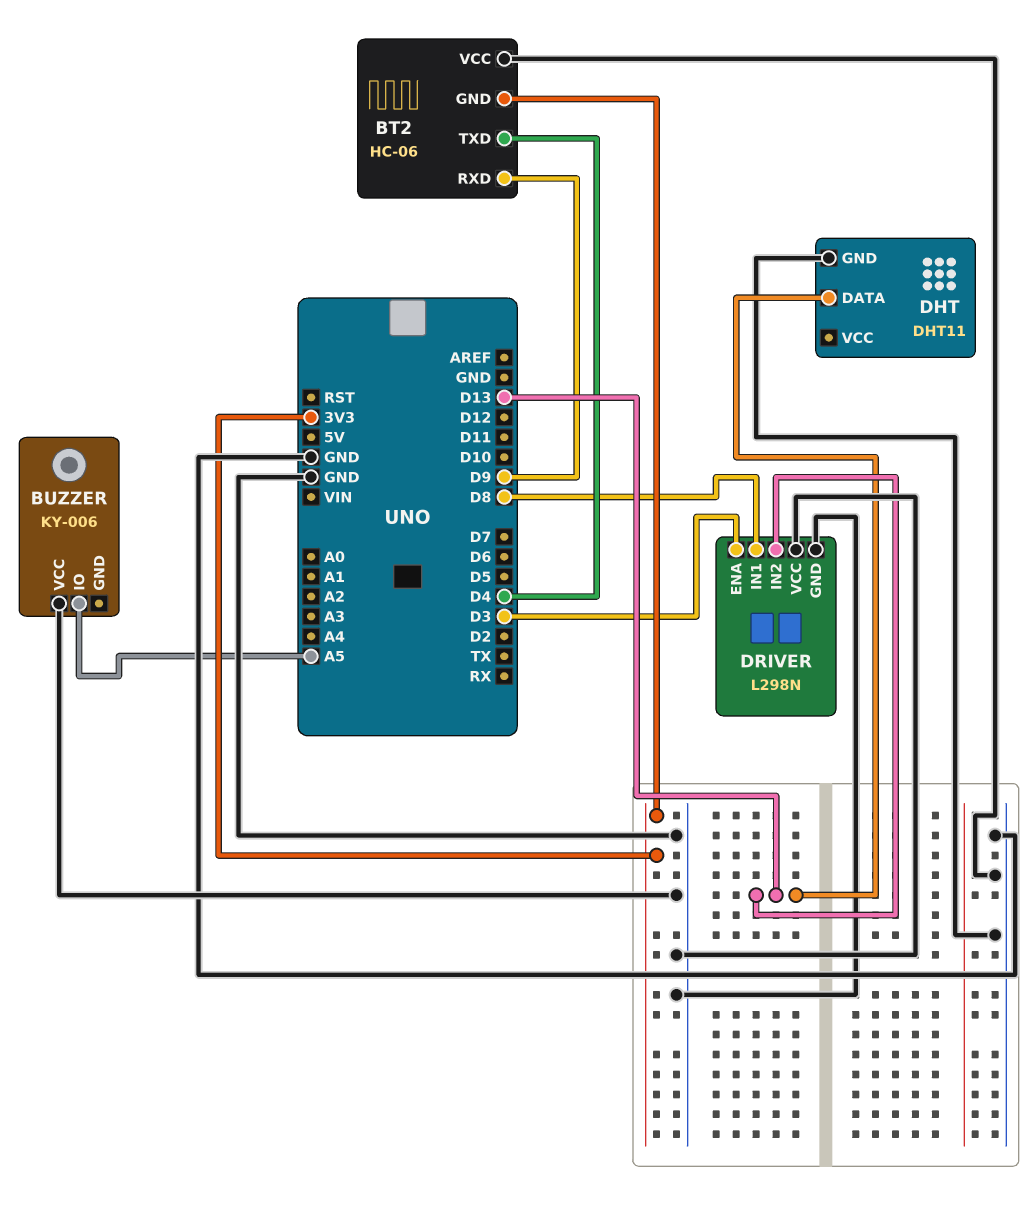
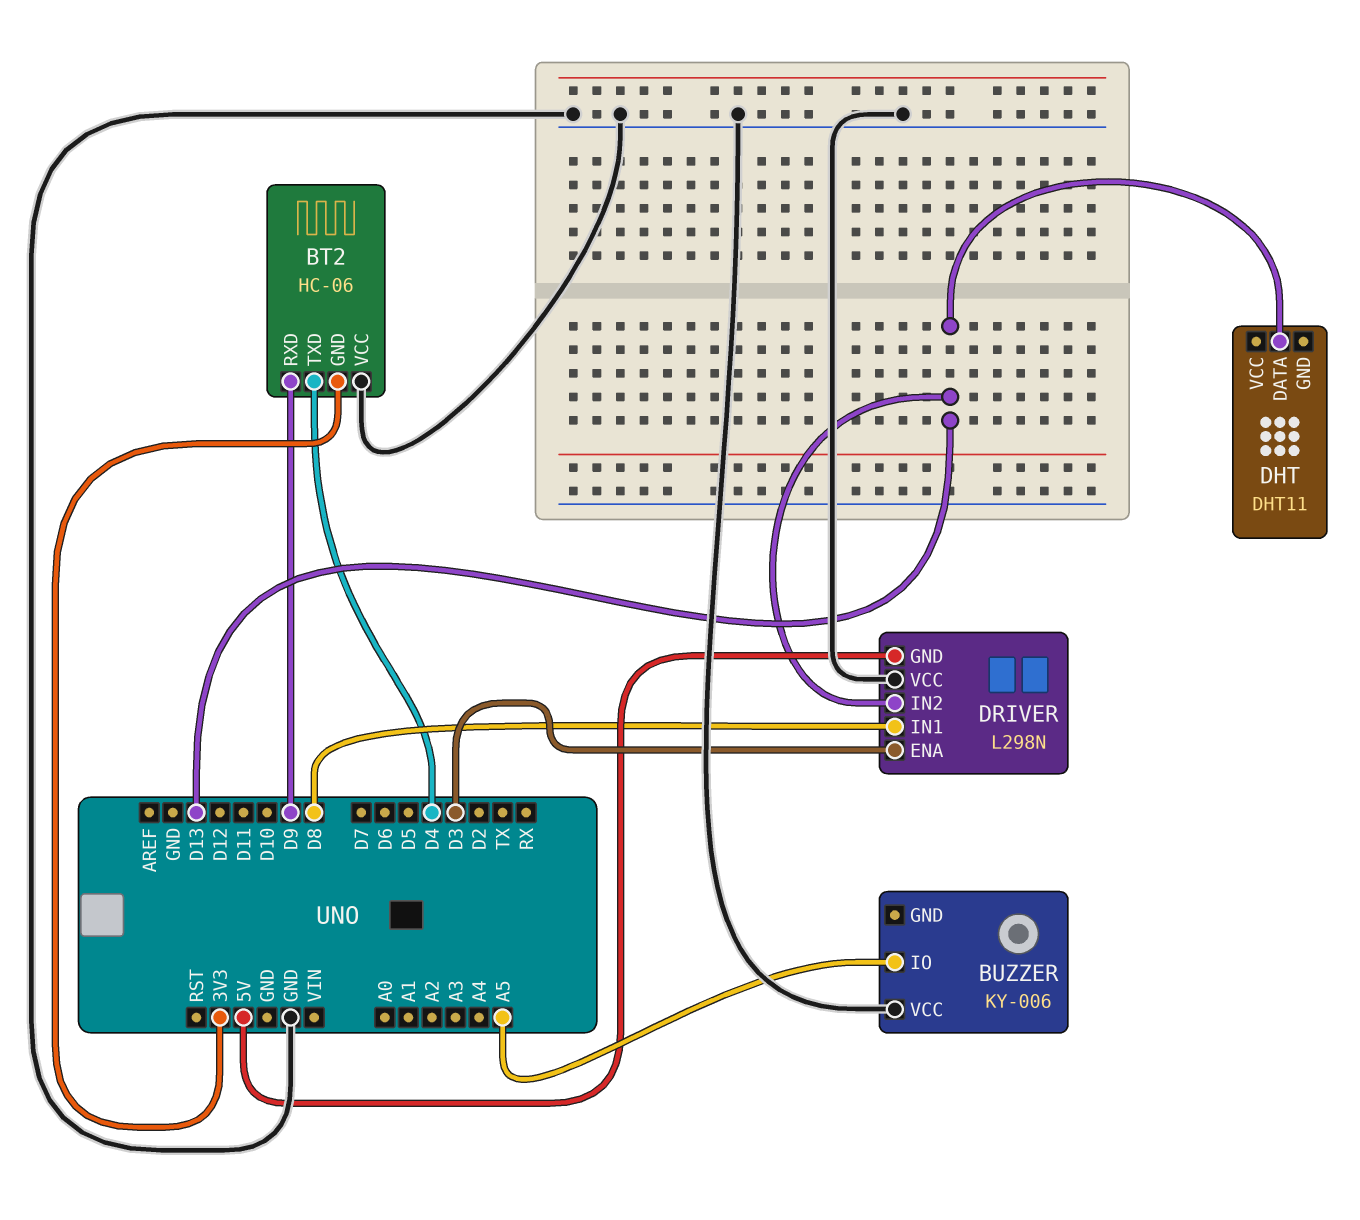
DHT pin GND: GND -> none
DRIVER pin GND: GND -> 5V

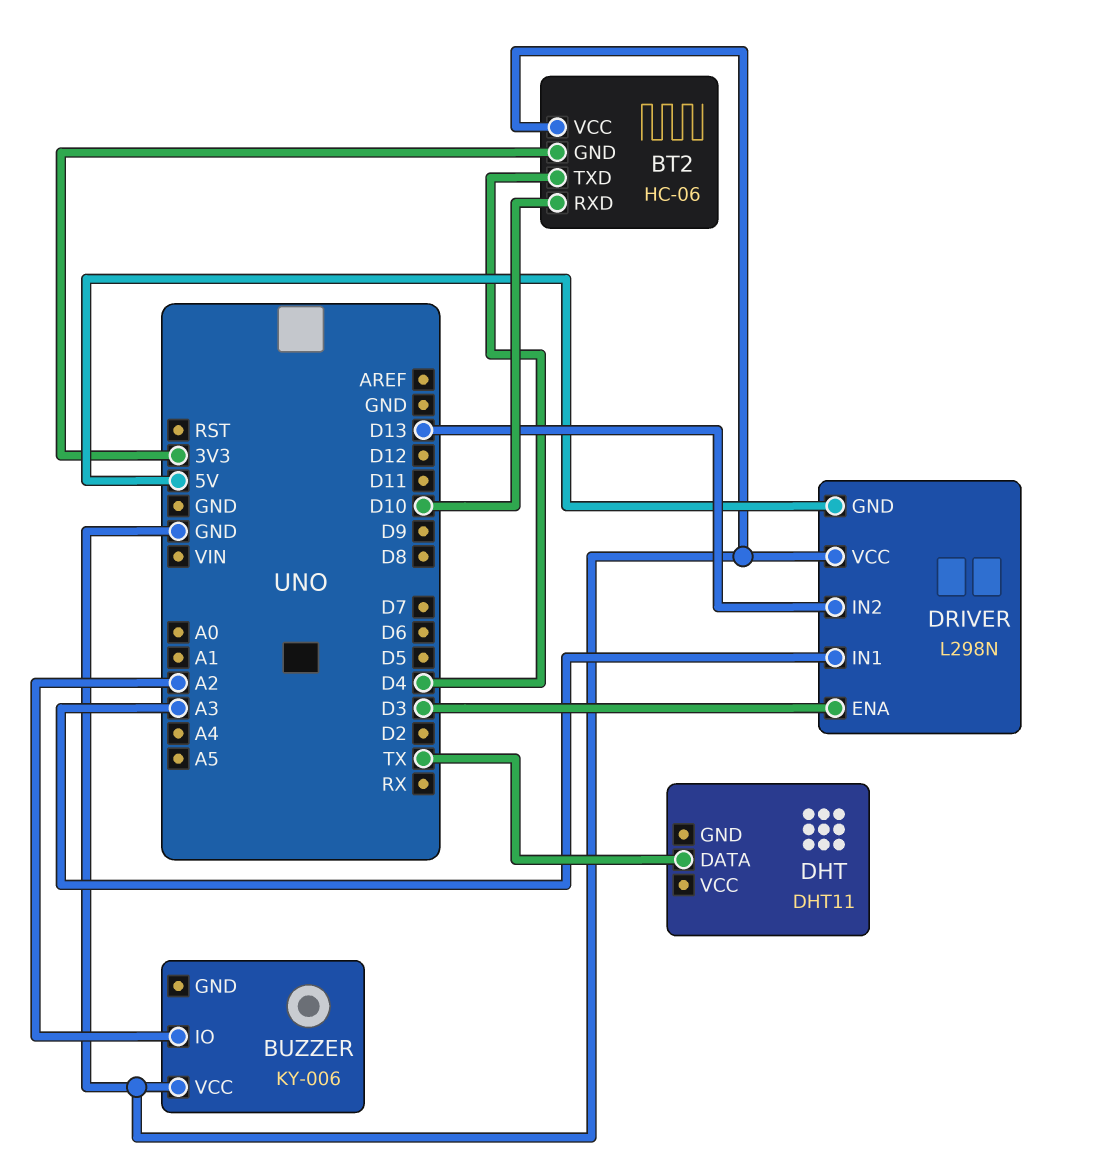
BT2 pin RXD: D9 -> D10
BUZZER pin IO: A5 -> A2
DHT pin DATA: D13 -> TX
DRIVER pin IN1: D8 -> A3

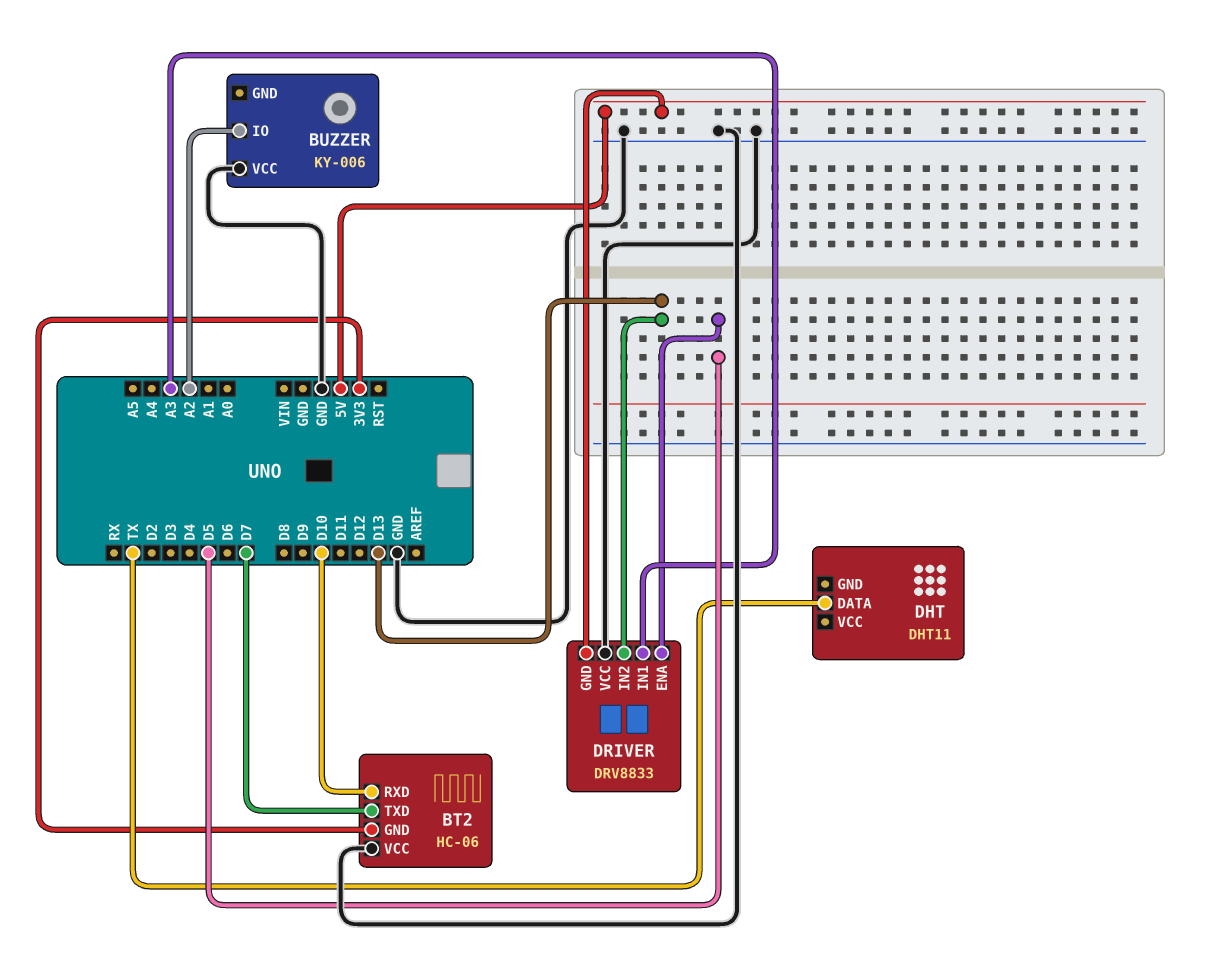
BT2 pin TXD: D4 -> D7
DRIVER: L298N -> DRV8833
DRIVER pin ENA: D3 -> D5

